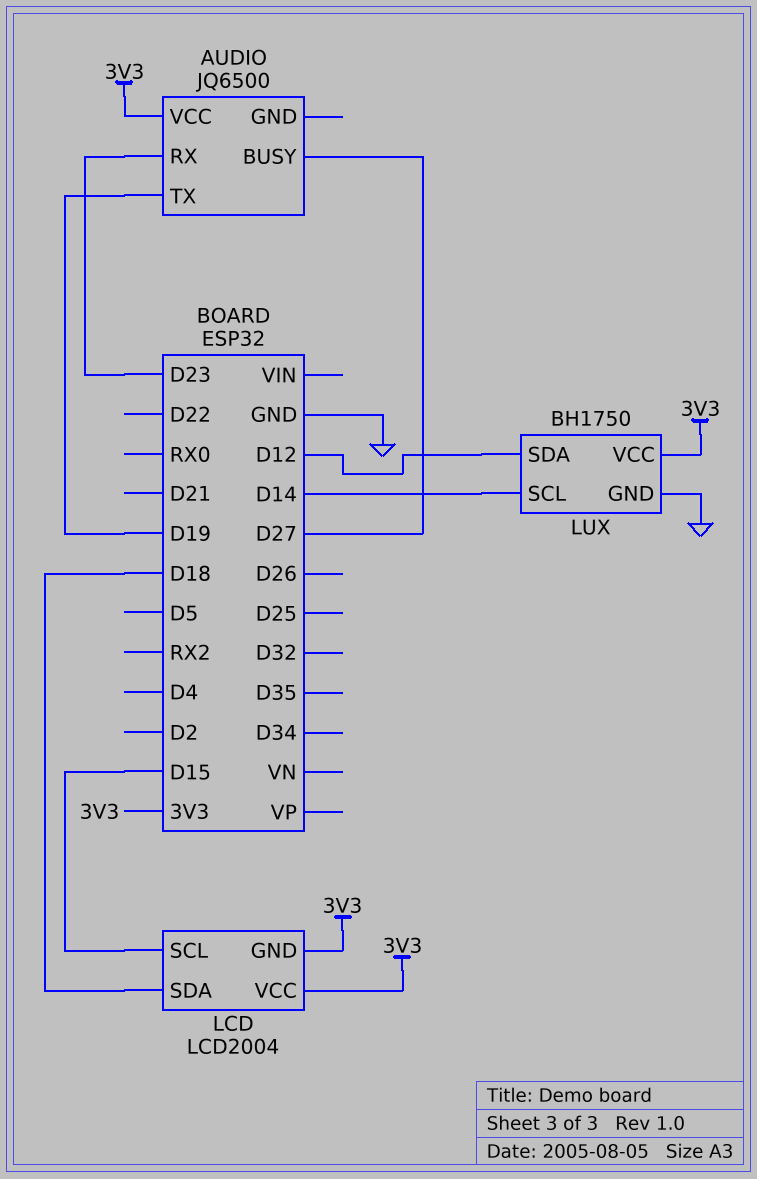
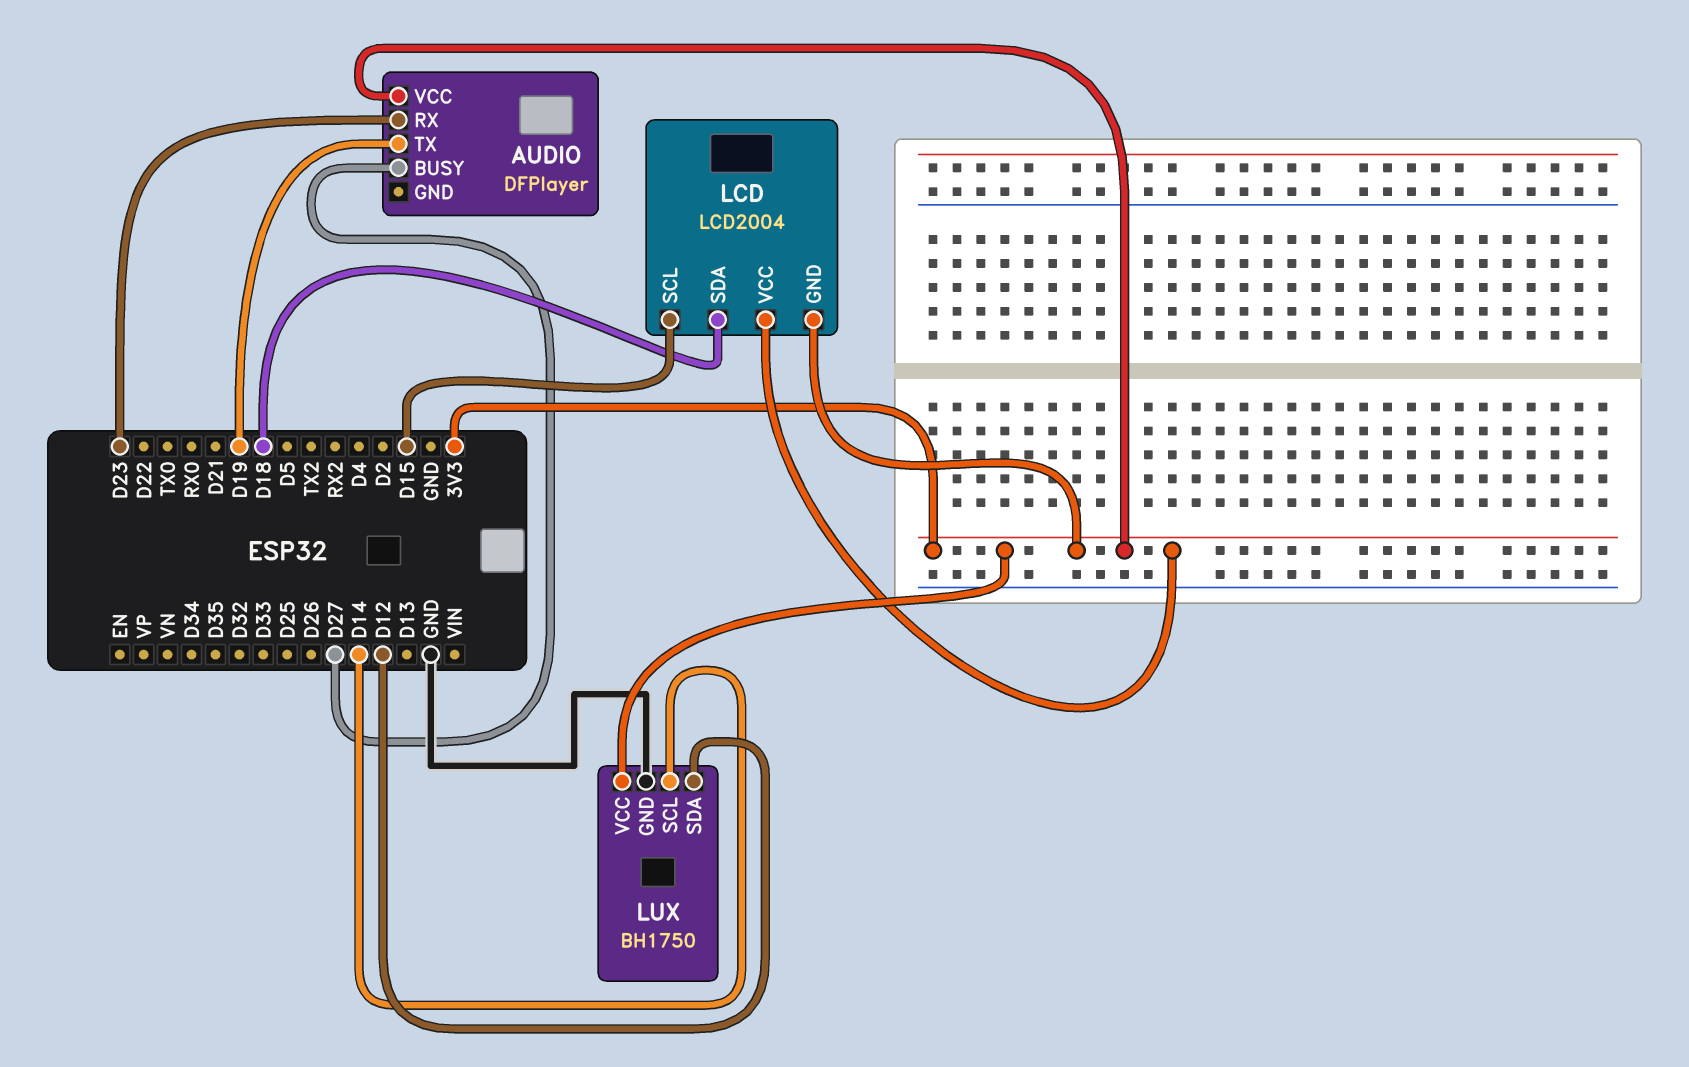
AUDIO: JQ6500 -> DFPlayer

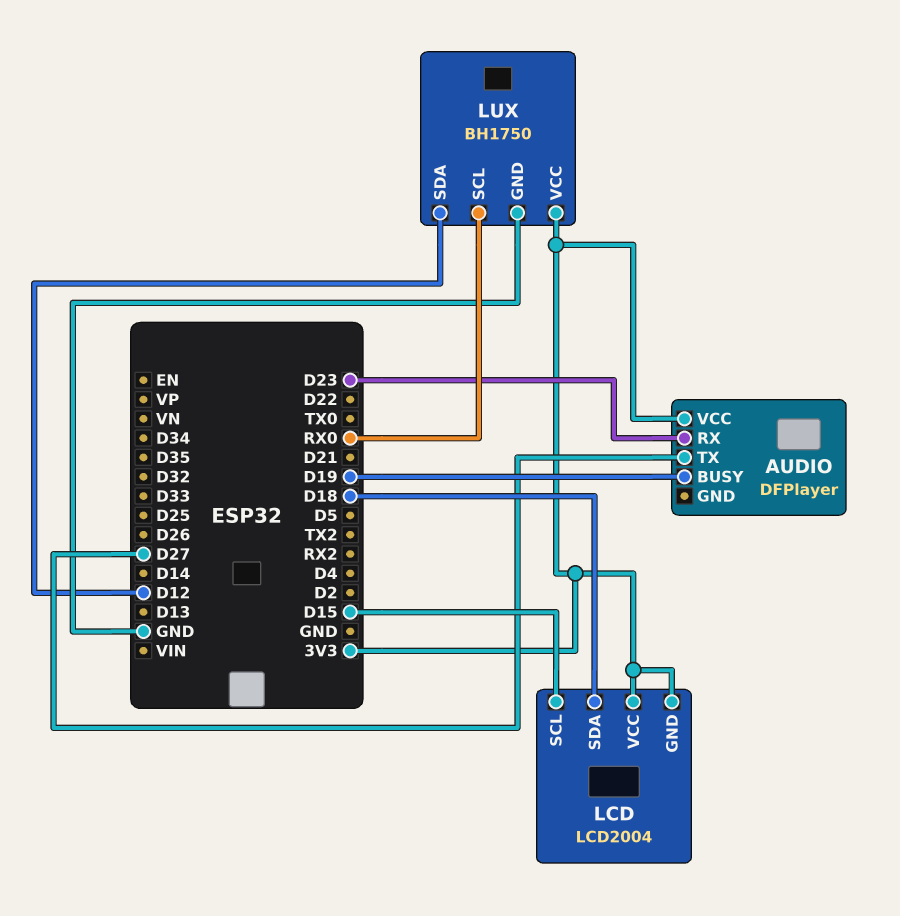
AUDIO pin BUSY: D27 -> D19
AUDIO pin TX: D19 -> D27
LUX pin SCL: D14 -> RX0

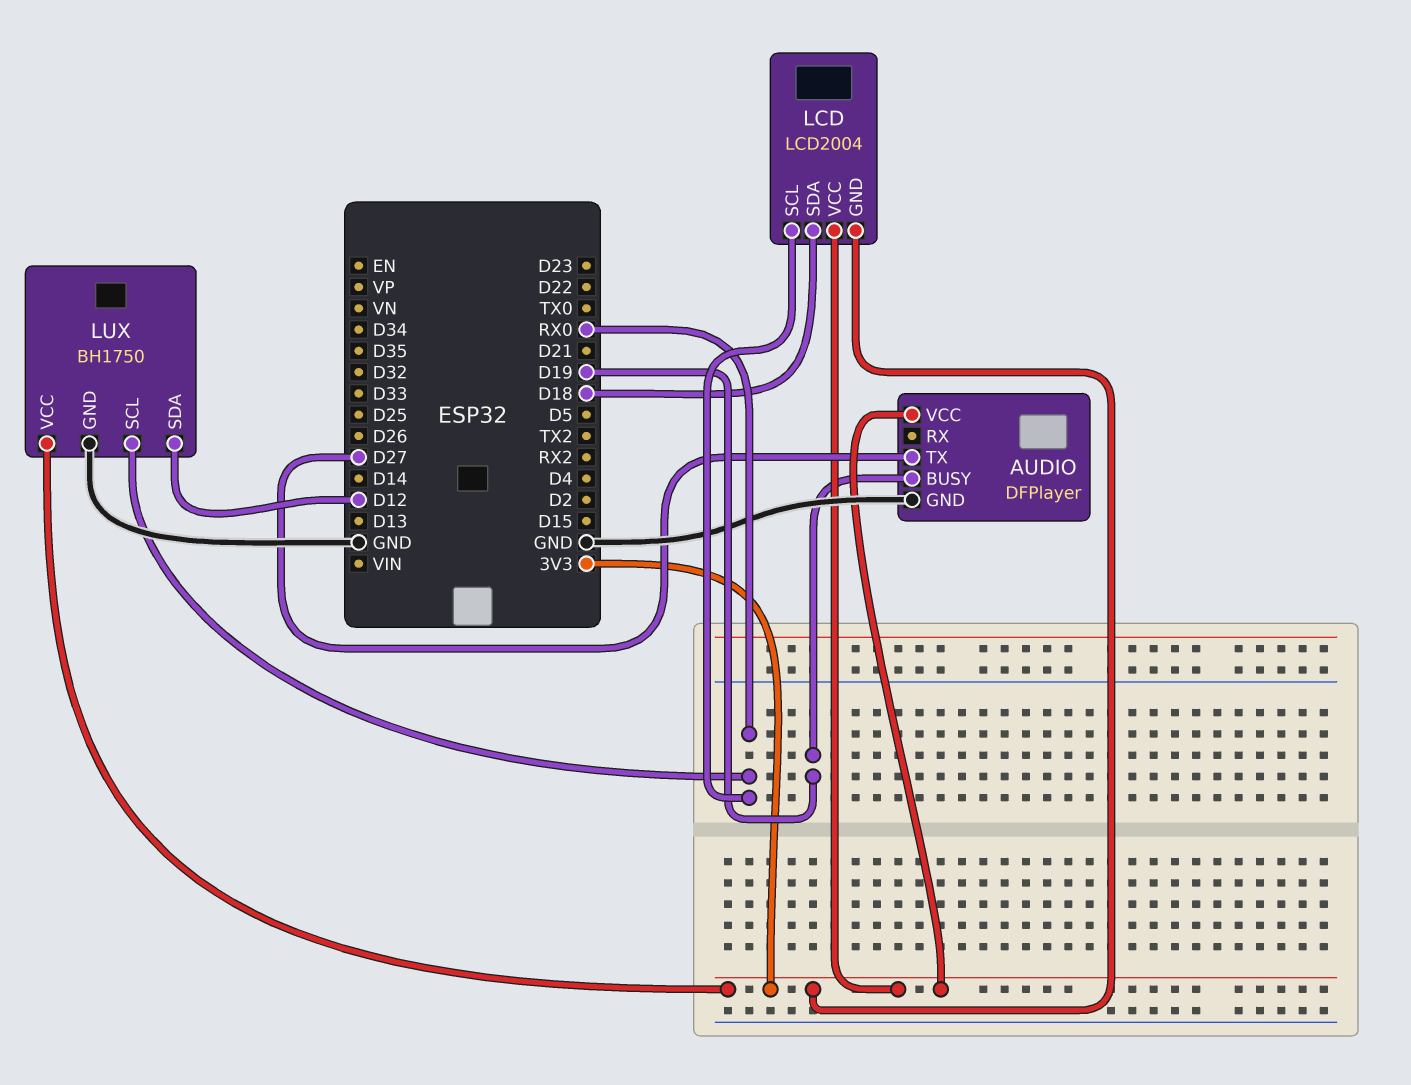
AUDIO pin GND: none -> GND
AUDIO pin RX: D23 -> none
LCD pin SCL: D15 -> RX0

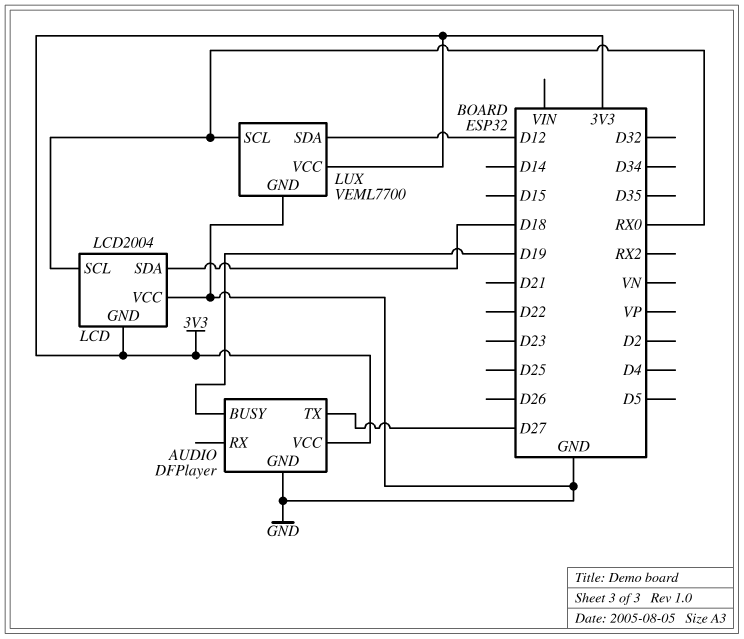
LCD pin VCC: 3V3 -> GND
LUX: BH1750 -> VEML7700

